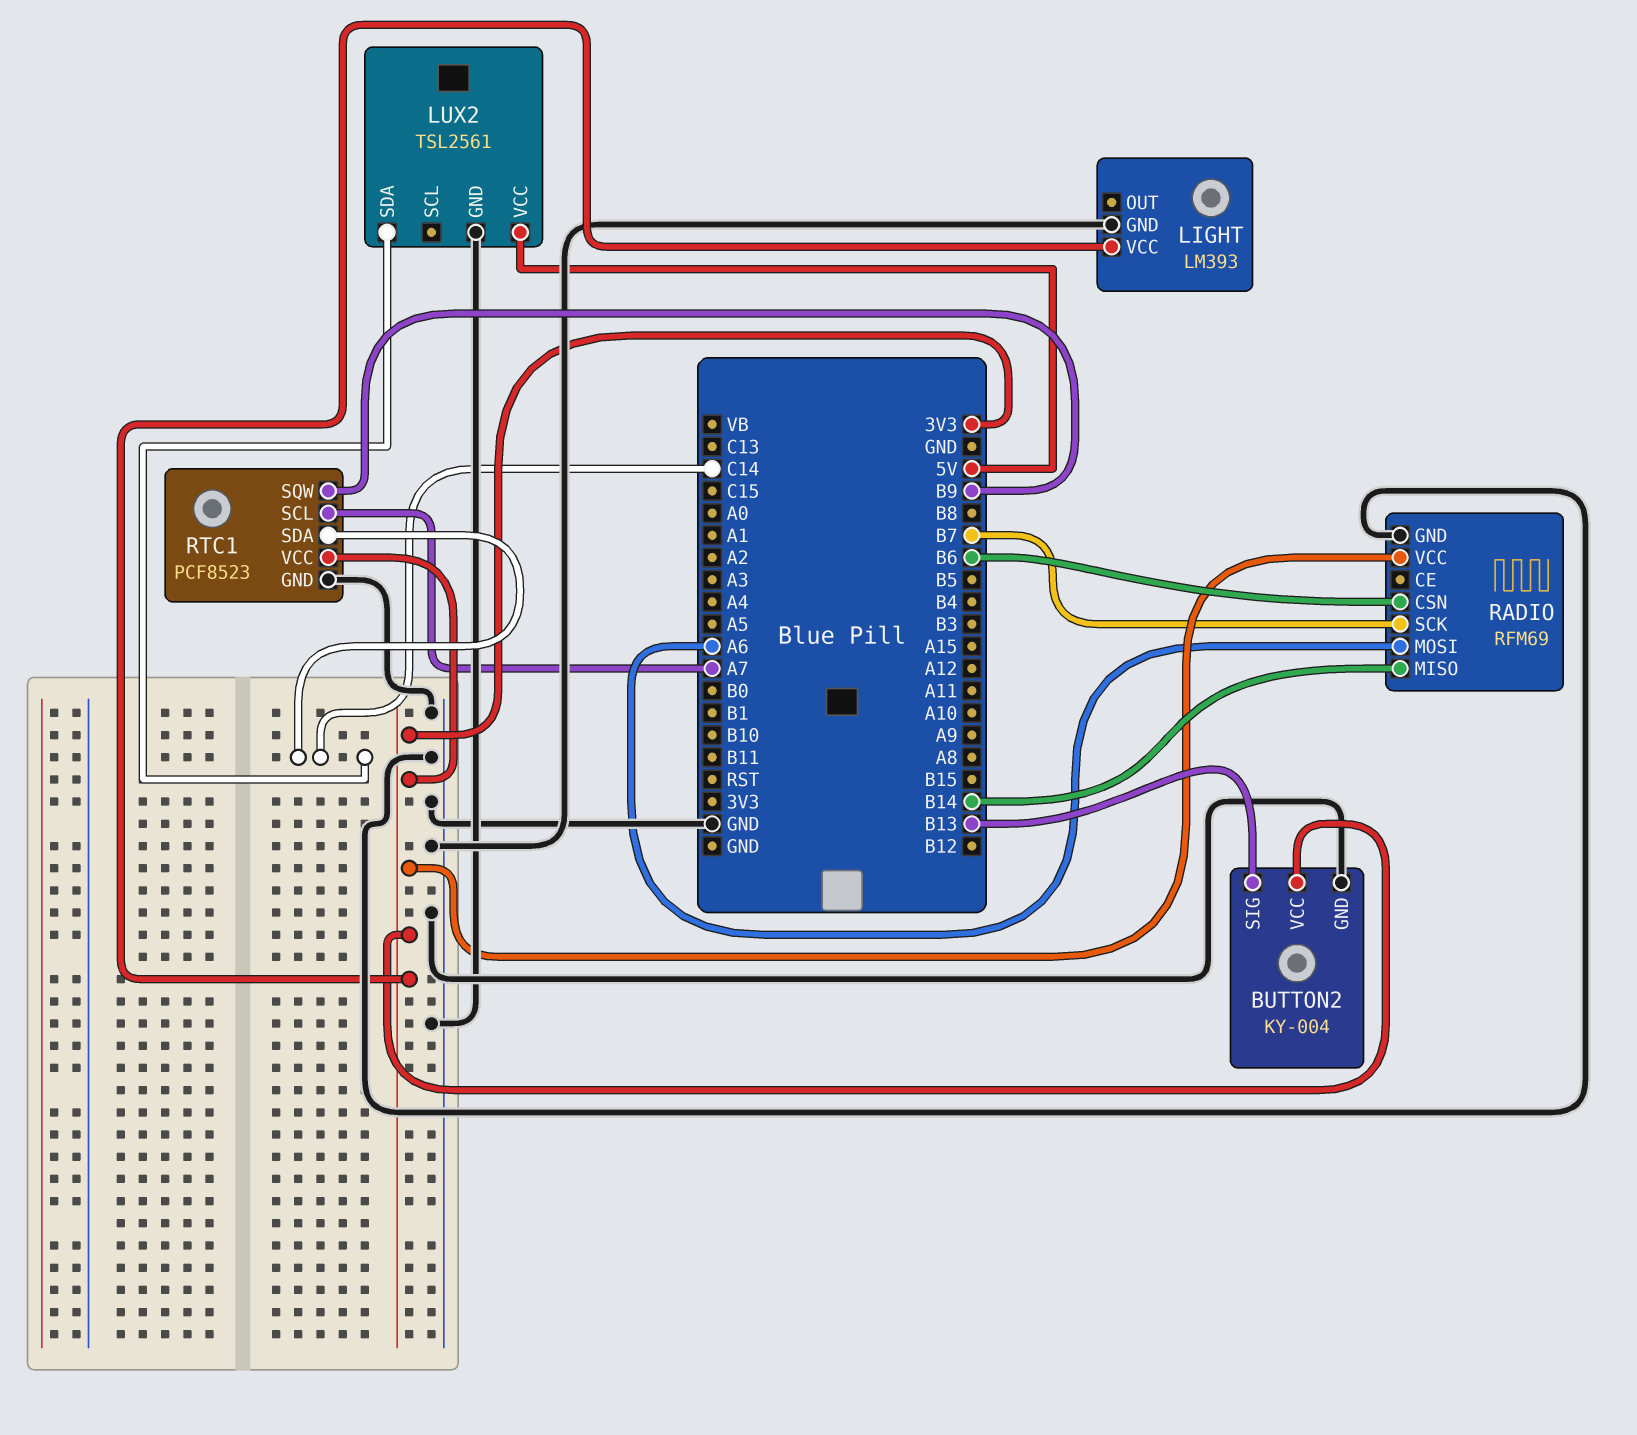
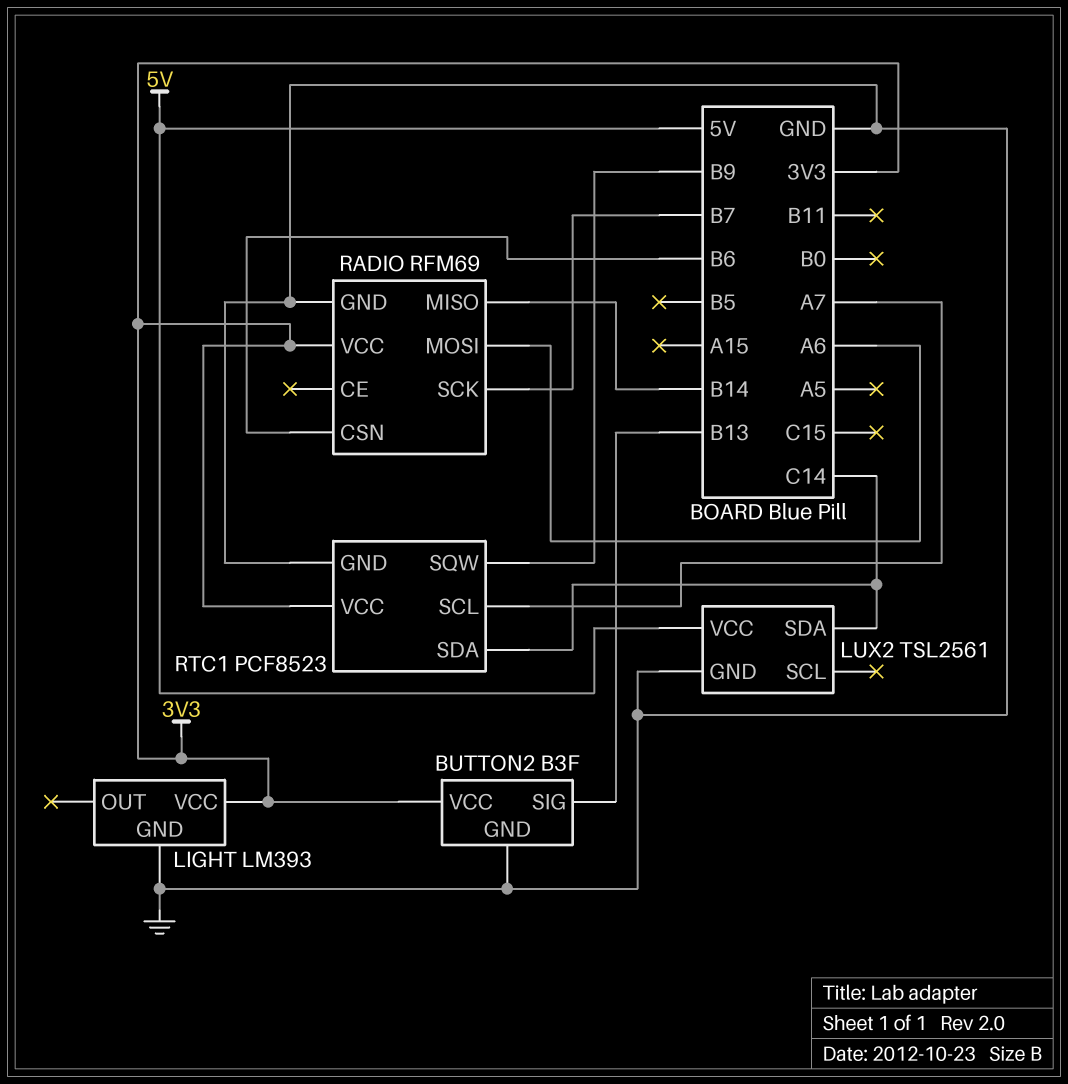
BUTTON2: KY-004 -> B3F

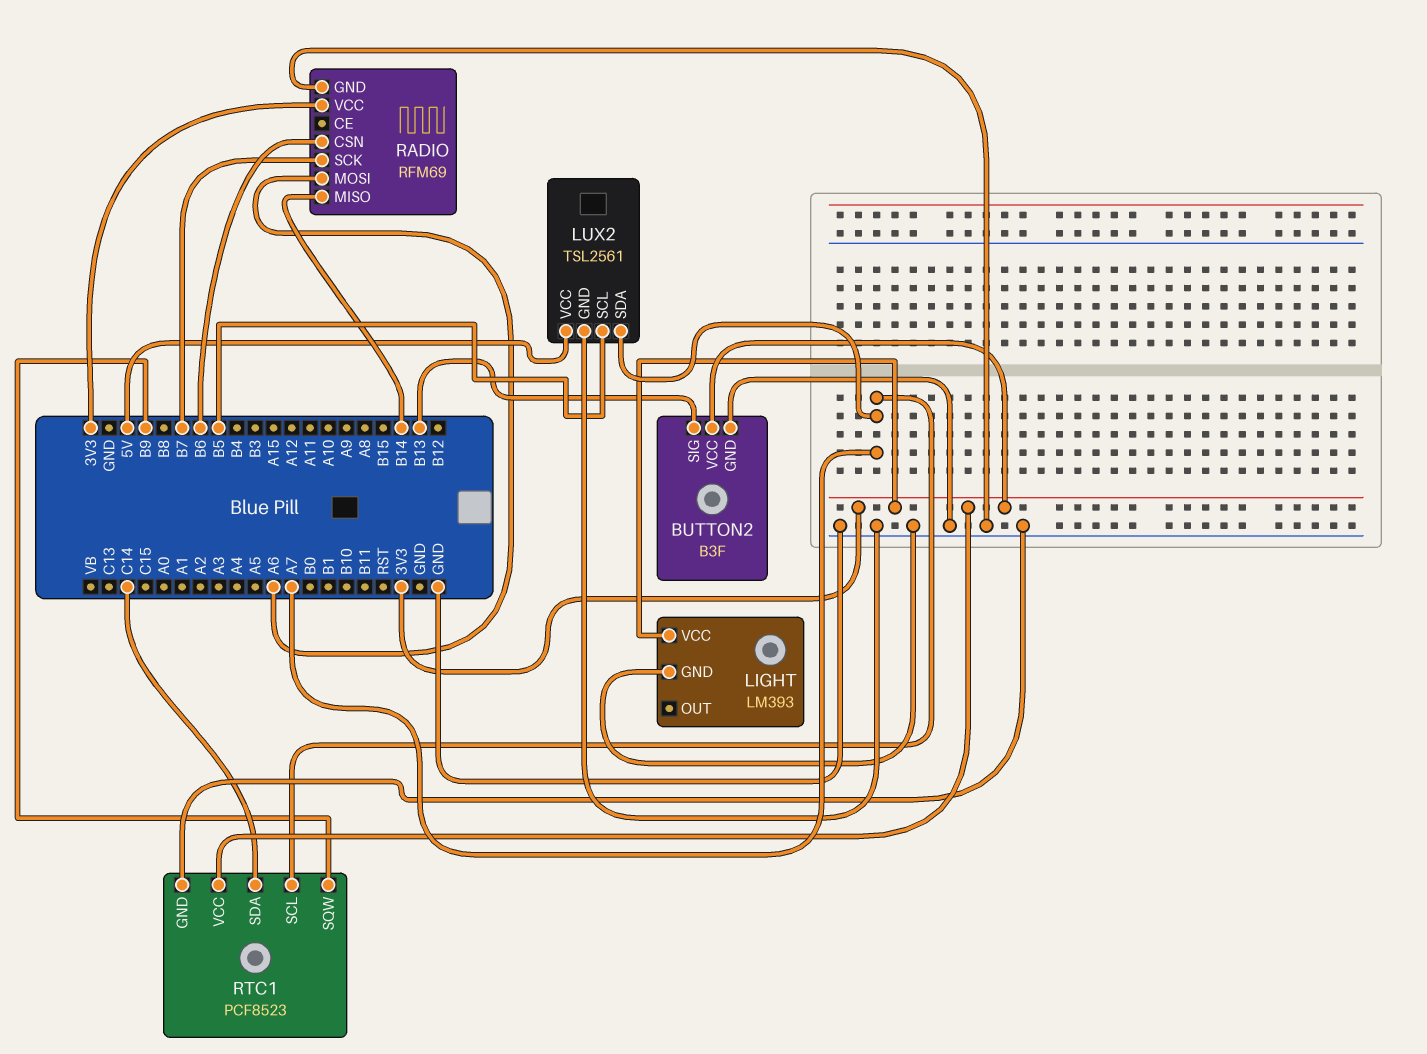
LUX2 pin SCL: none -> B5
LUX2 pin SDA: C14 -> A7

